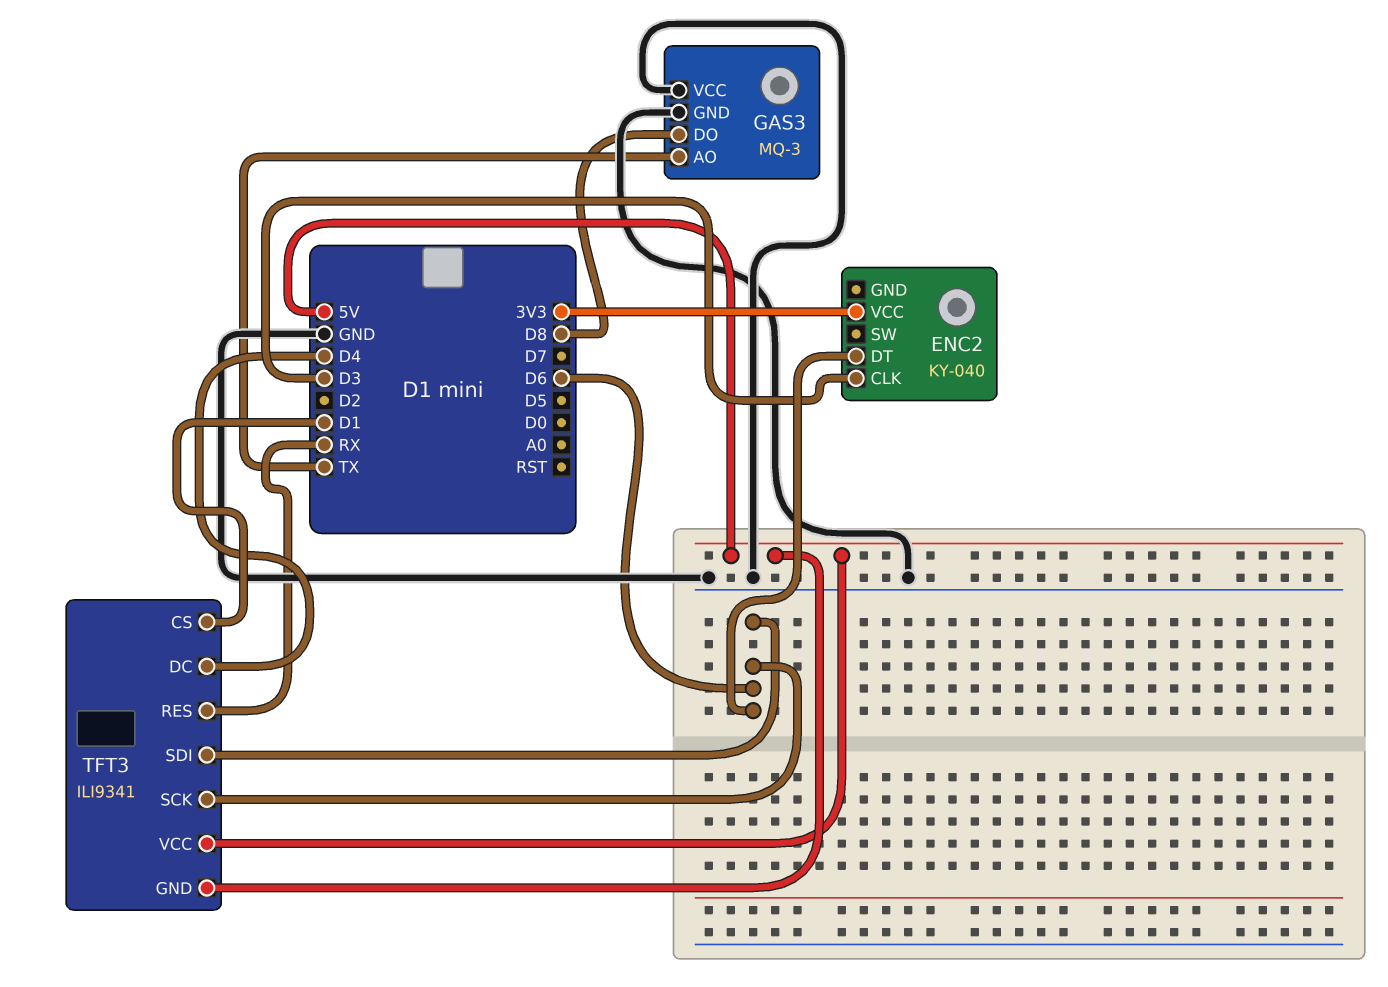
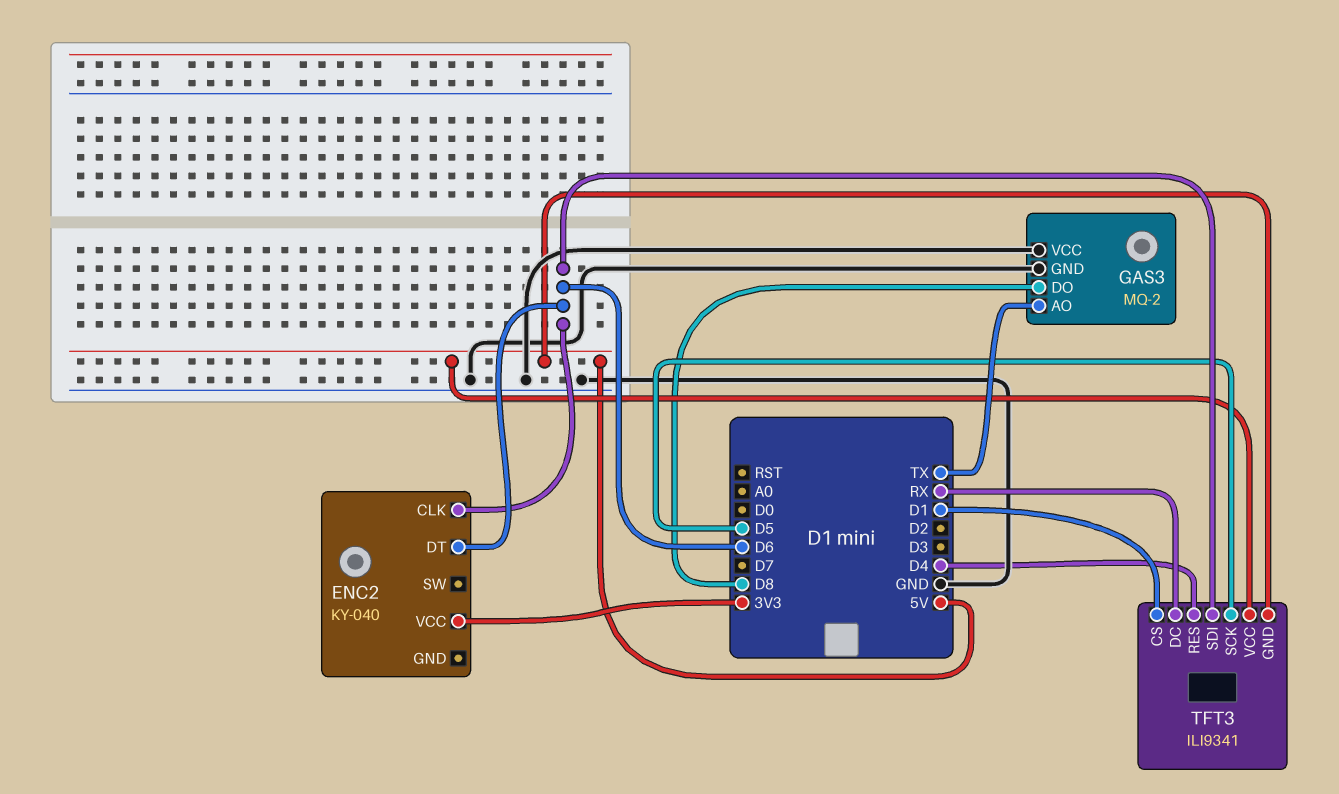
ENC2 pin CLK: D3 -> D6
GAS3: MQ-3 -> MQ-2
TFT3 pin DC: D4 -> RX
TFT3 pin RES: RX -> D4
TFT3 pin SCK: D6 -> D5

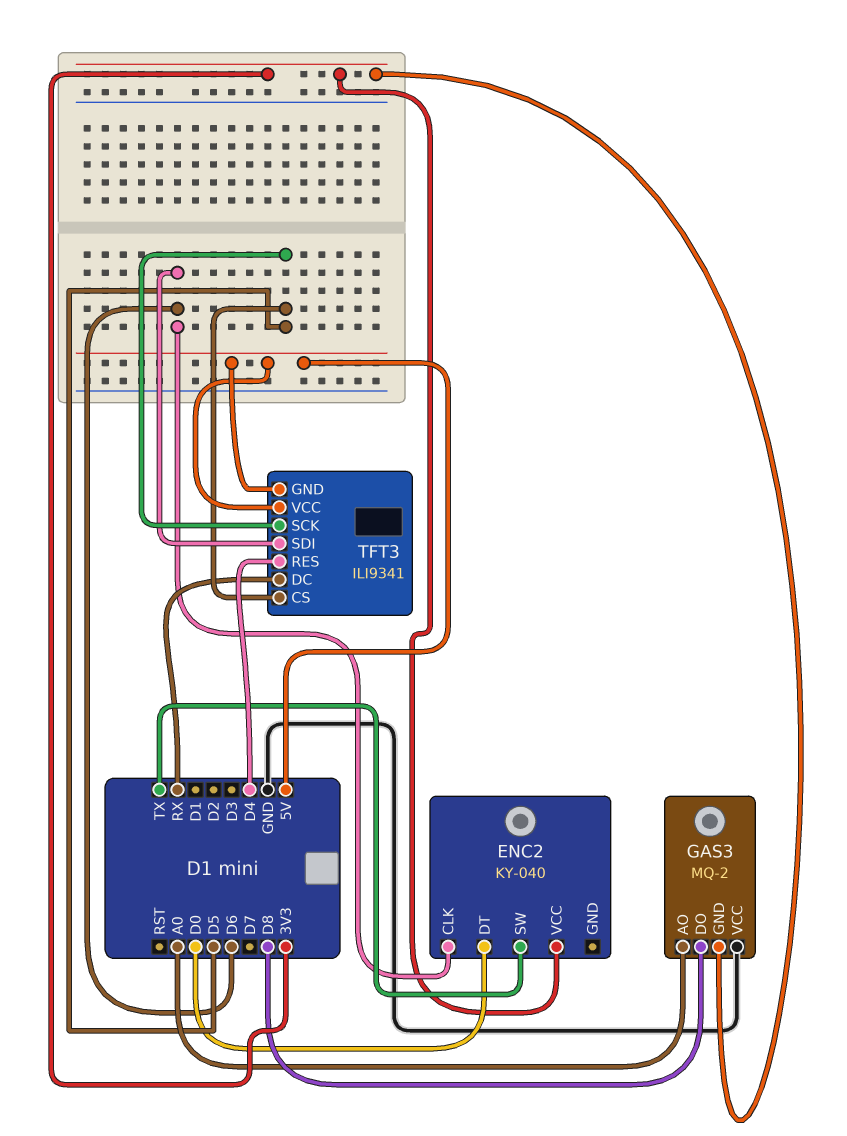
ENC2 pin DT: D6 -> D0
ENC2 pin SW: none -> TX
GAS3 pin AO: TX -> A0
GAS3 pin GND: GND -> 3V3
TFT3 pin CS: D1 -> D5

